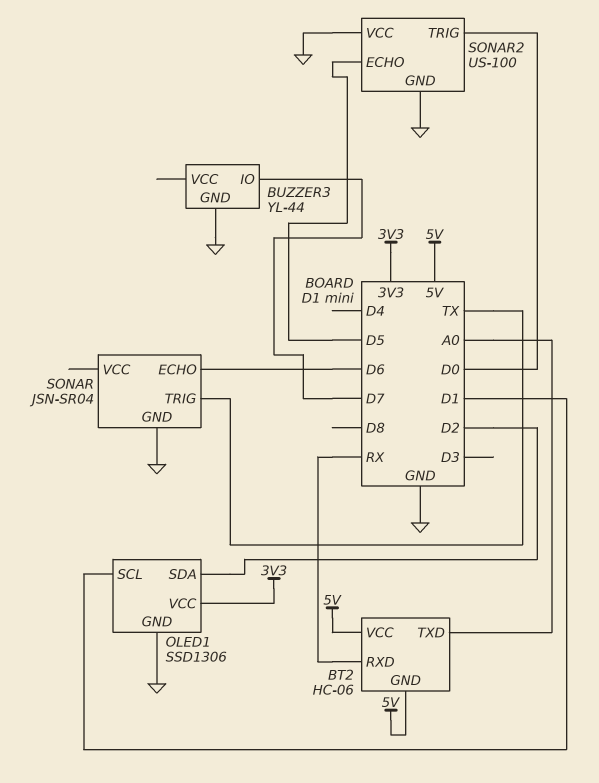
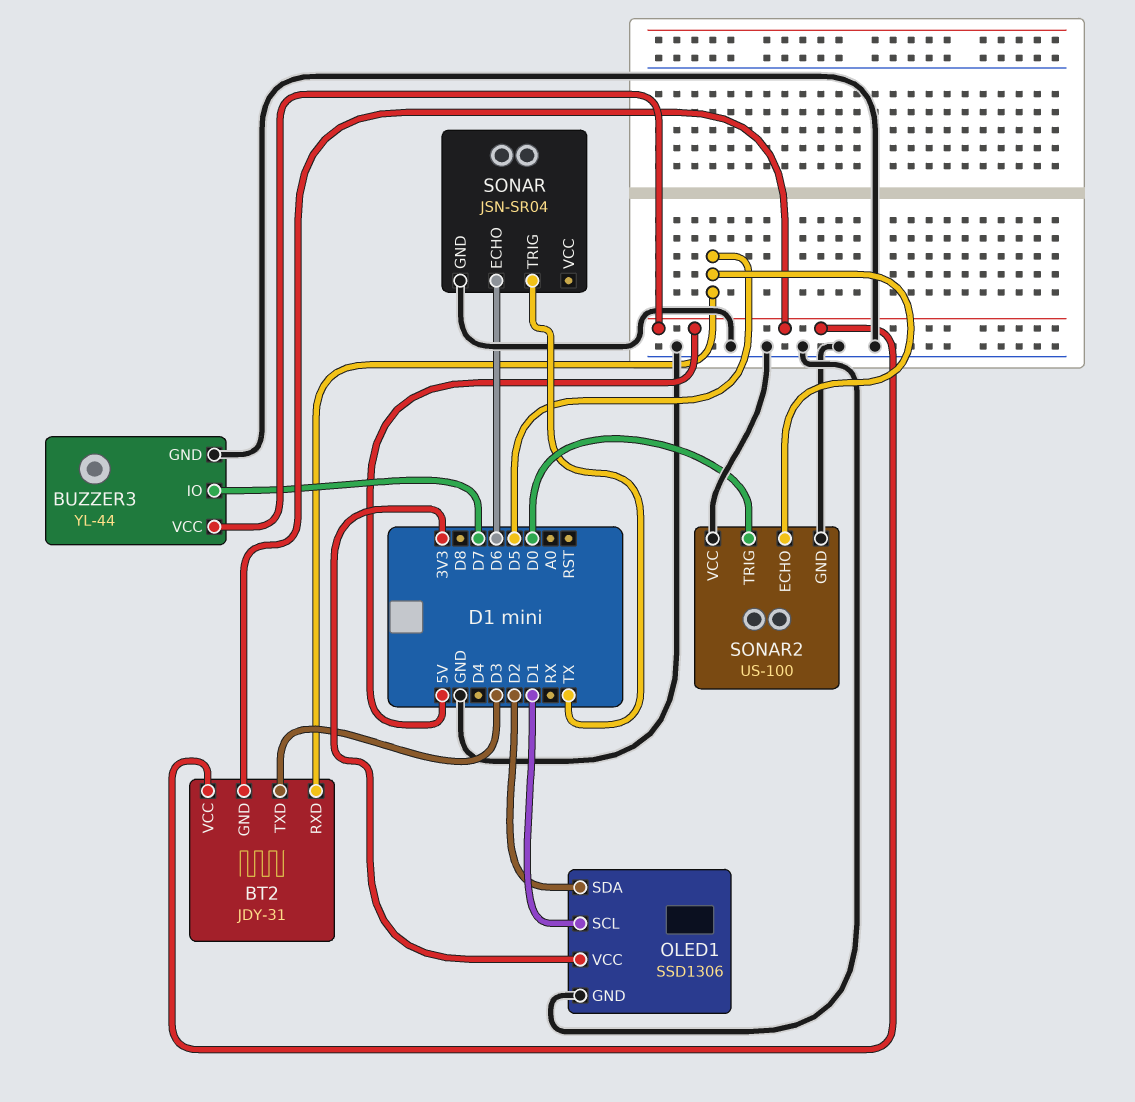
BT2: HC-06 -> JDY-31
BT2 pin RXD: RX -> D5
BT2 pin TXD: A0 -> D3
BUZZER3 pin VCC: none -> 5V

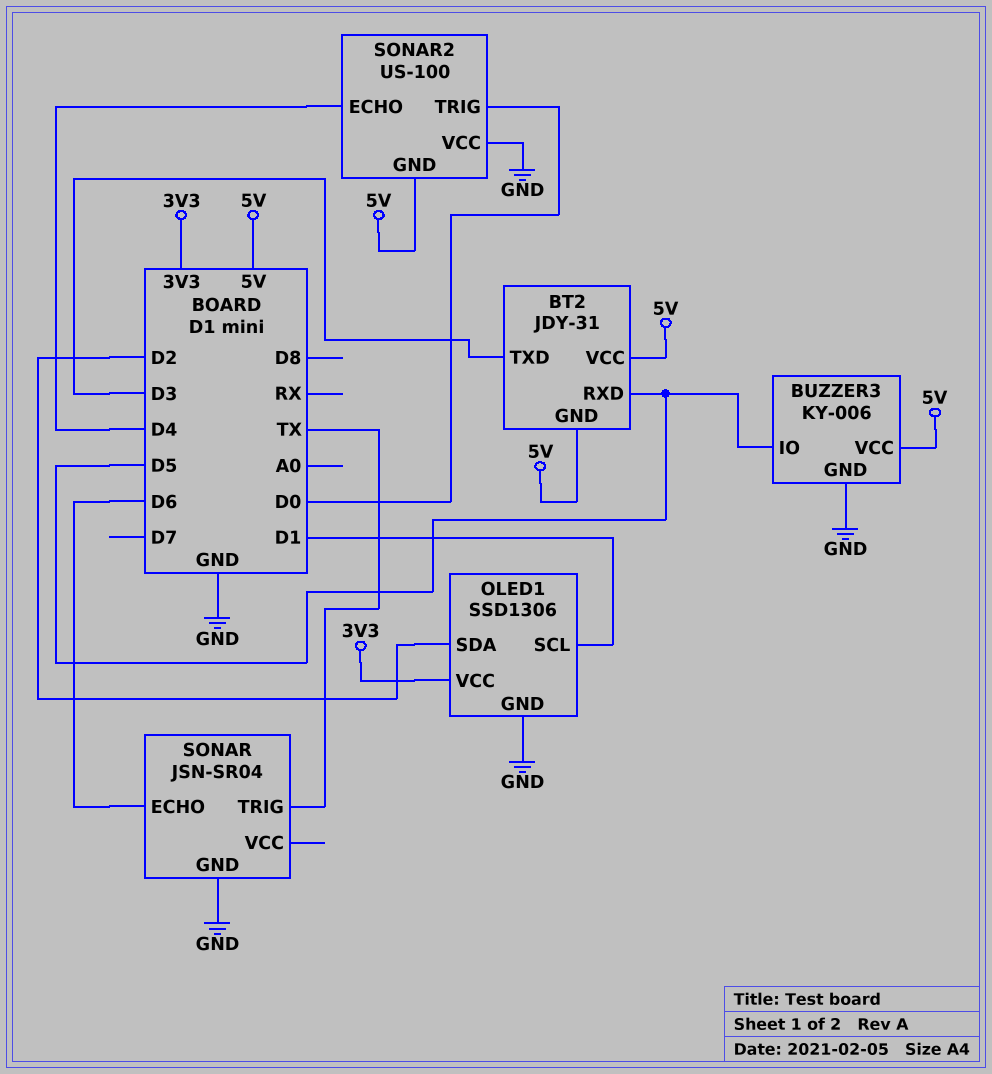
BUZZER3: YL-44 -> KY-006
BUZZER3 pin IO: D7 -> D5
SONAR2 pin ECHO: D5 -> D4
SONAR2 pin GND: GND -> 5V

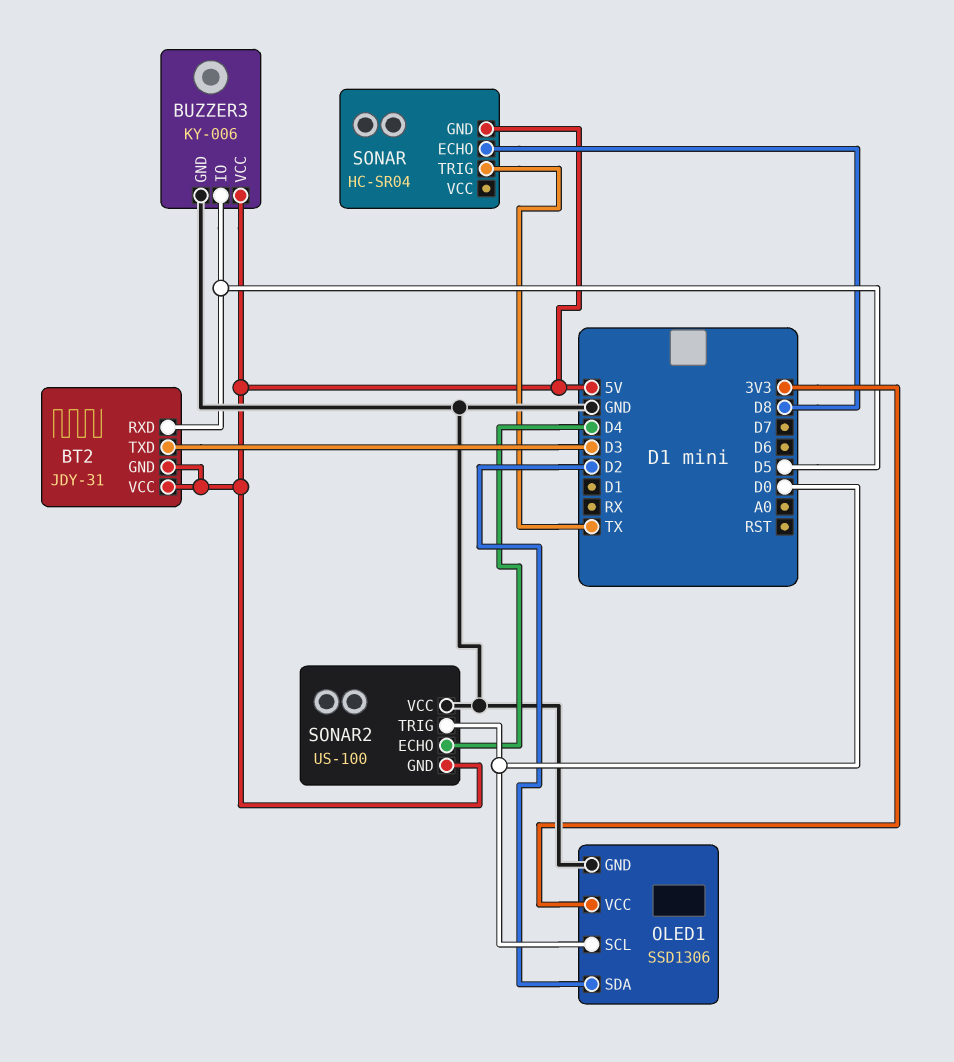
OLED1 pin SCL: D1 -> D0
SONAR: JSN-SR04 -> HC-SR04
SONAR pin ECHO: D6 -> D8
SONAR pin GND: GND -> 5V

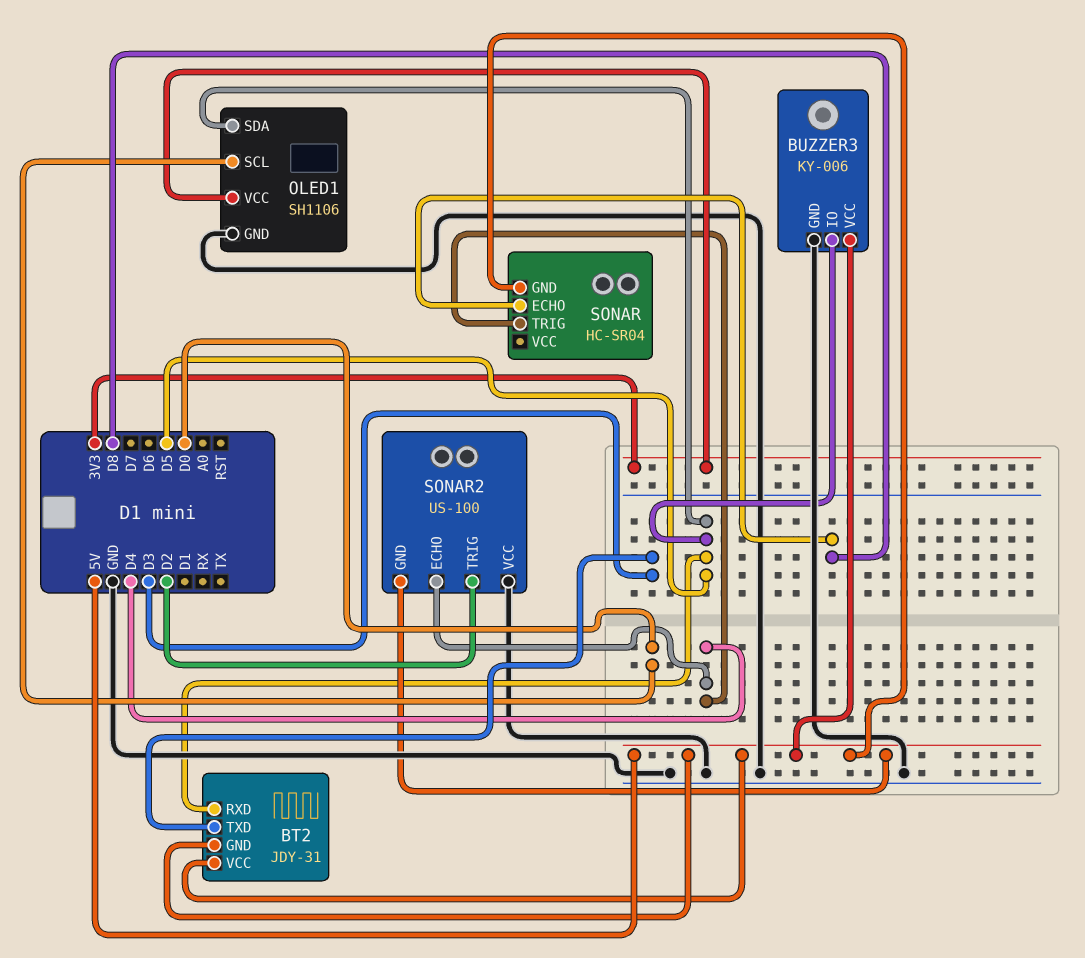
OLED1: SSD1306 -> SH1106
OLED1 pin SDA: D2 -> D5
SONAR pin TRIG: TX -> D4
SONAR2 pin TRIG: D0 -> D2

